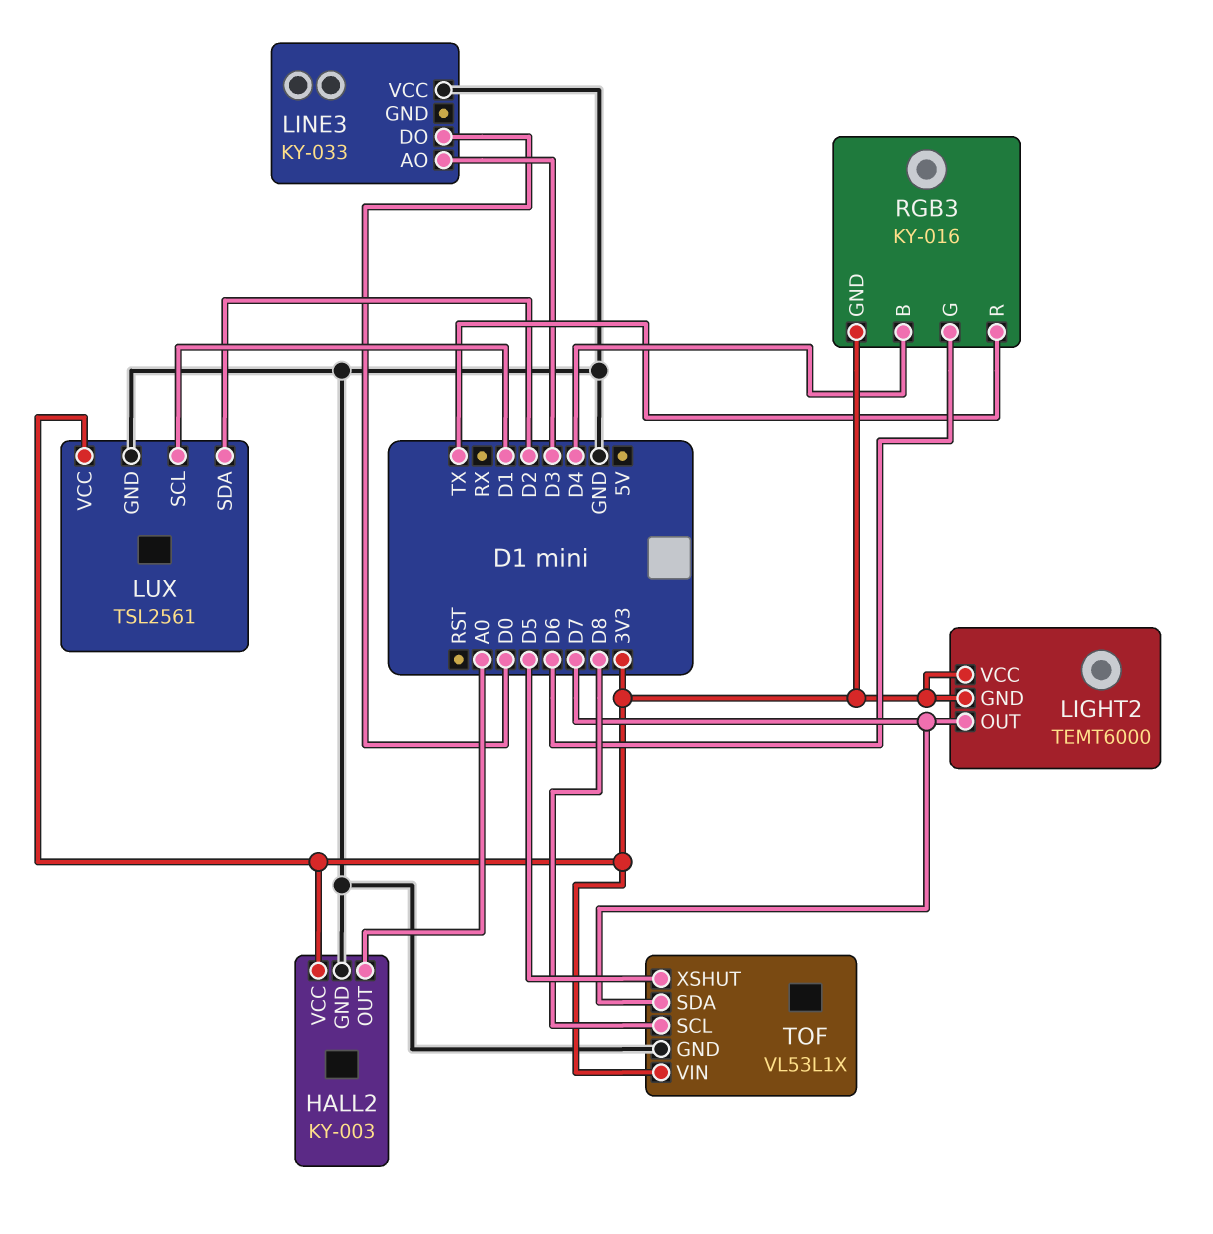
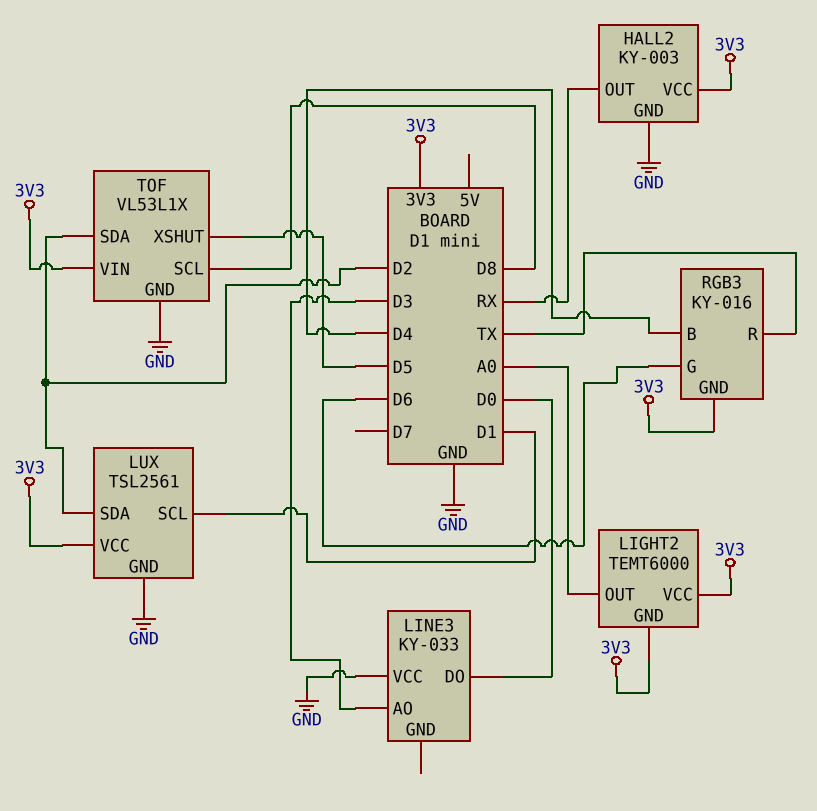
HALL2 pin OUT: A0 -> RX
LIGHT2 pin OUT: D7 -> A0
TOF pin SDA: D7 -> D2

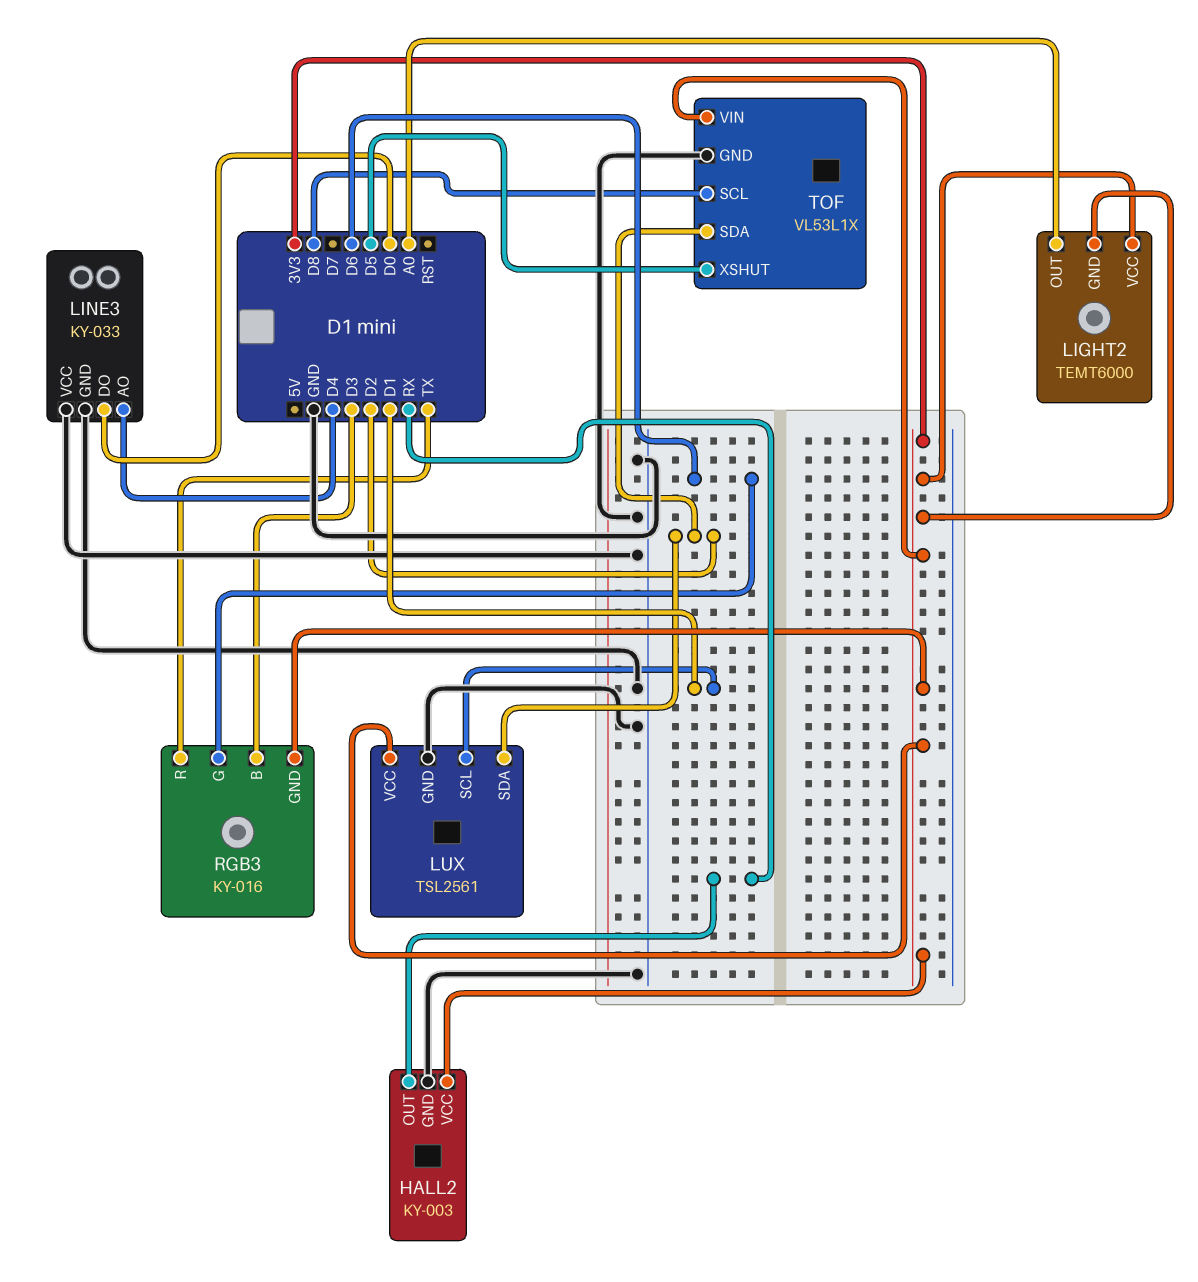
LINE3 pin AO: D3 -> D4
LINE3 pin GND: none -> GND
RGB3 pin B: D4 -> D3

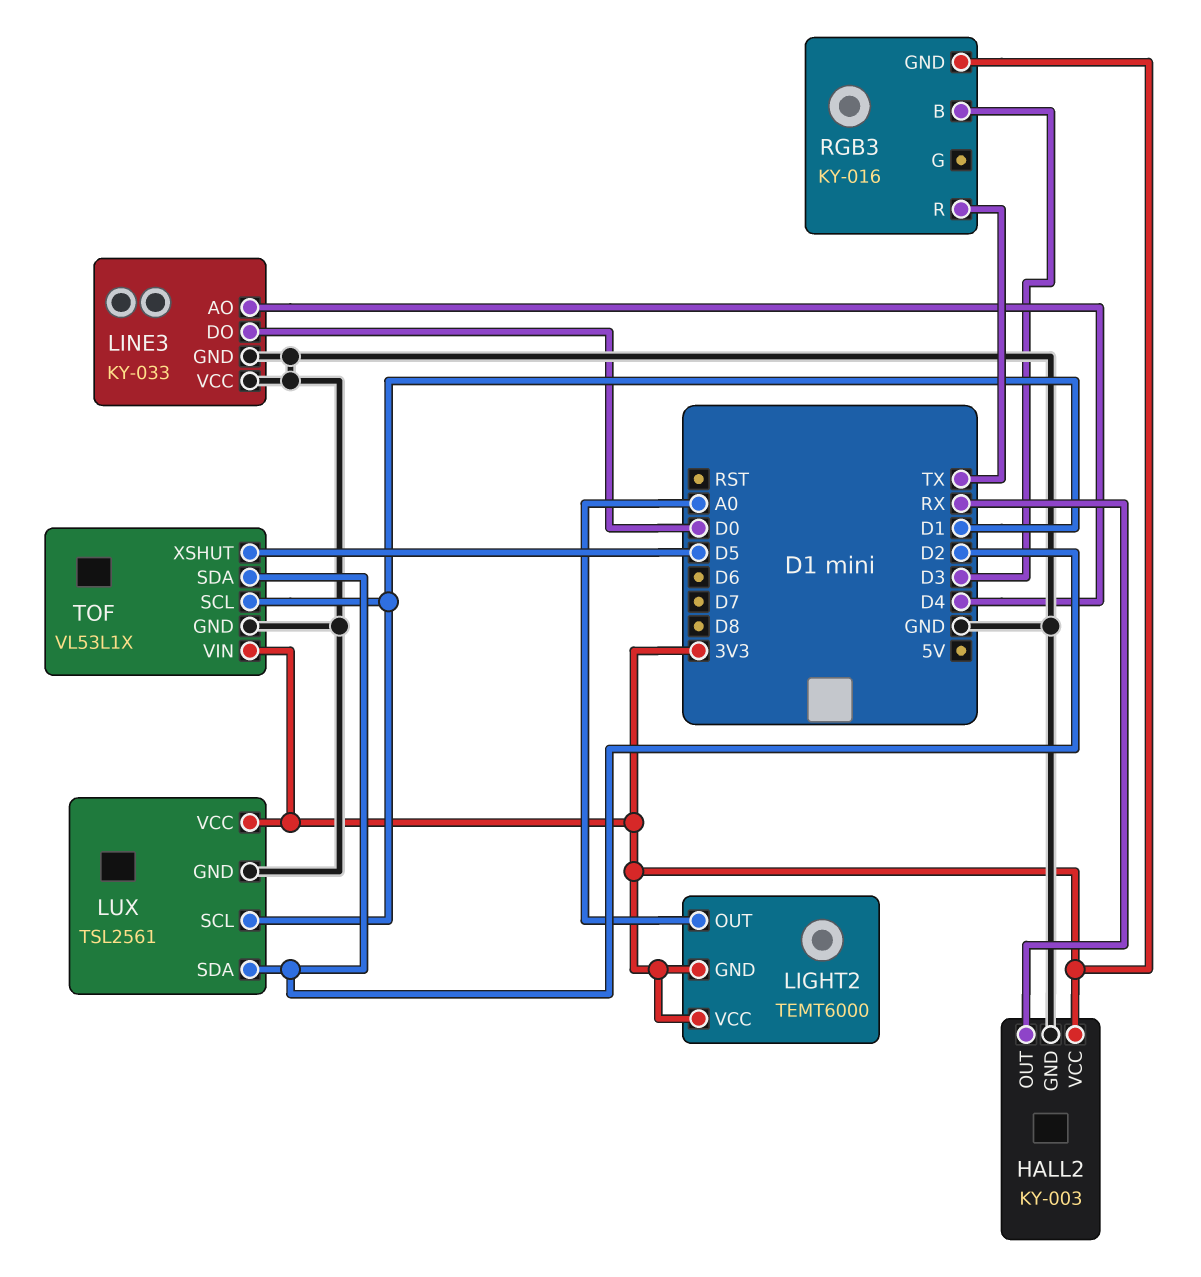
RGB3 pin G: D6 -> none
TOF pin SCL: D8 -> D1

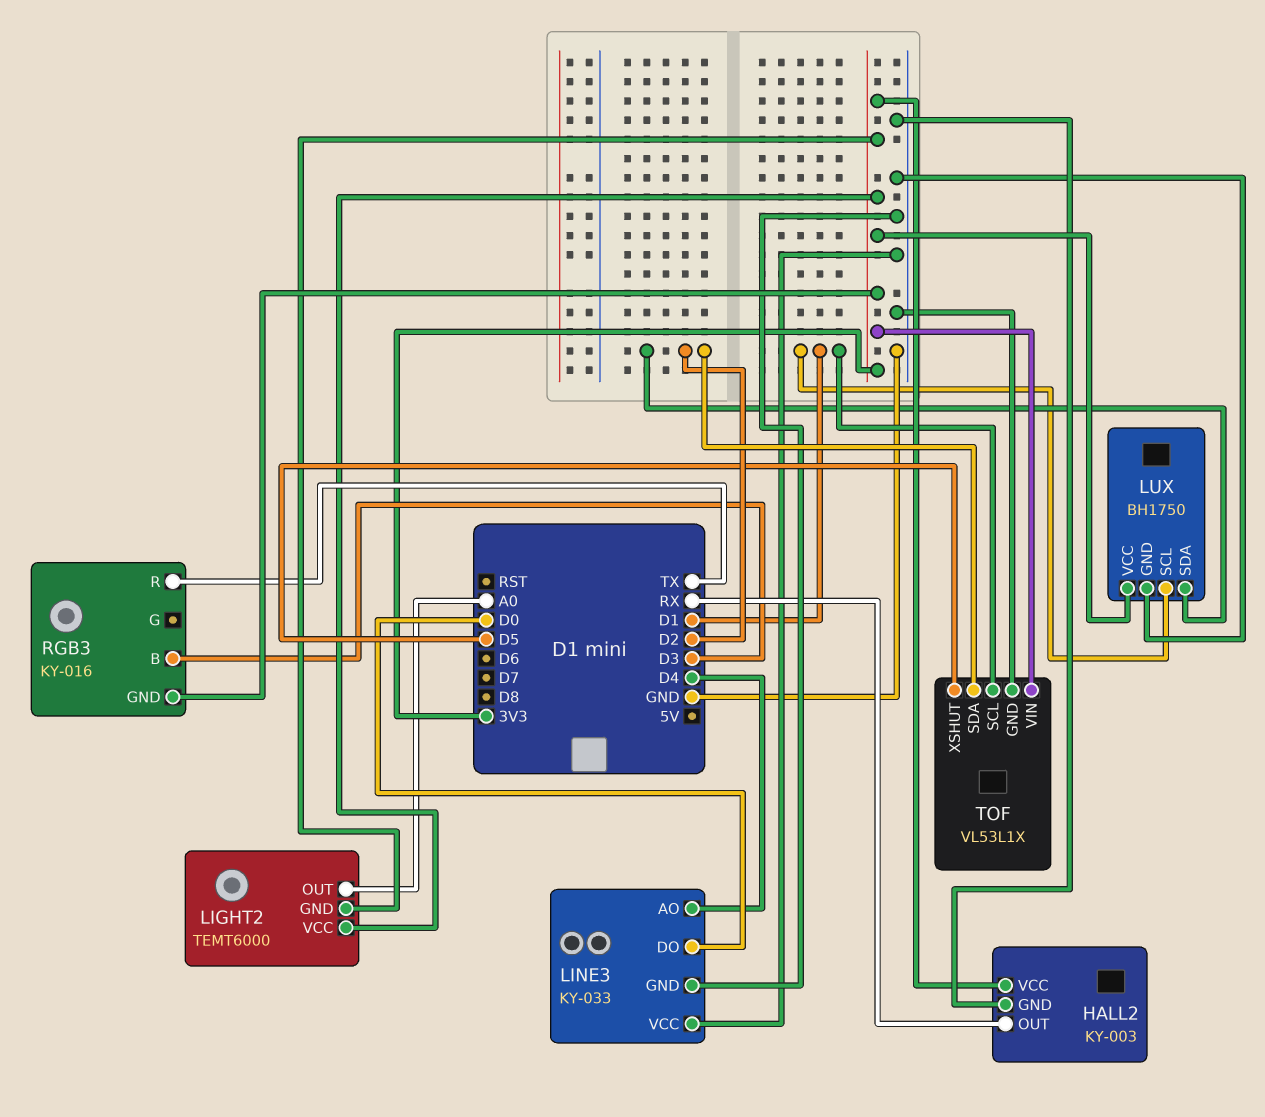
LUX: TSL2561 -> BH1750

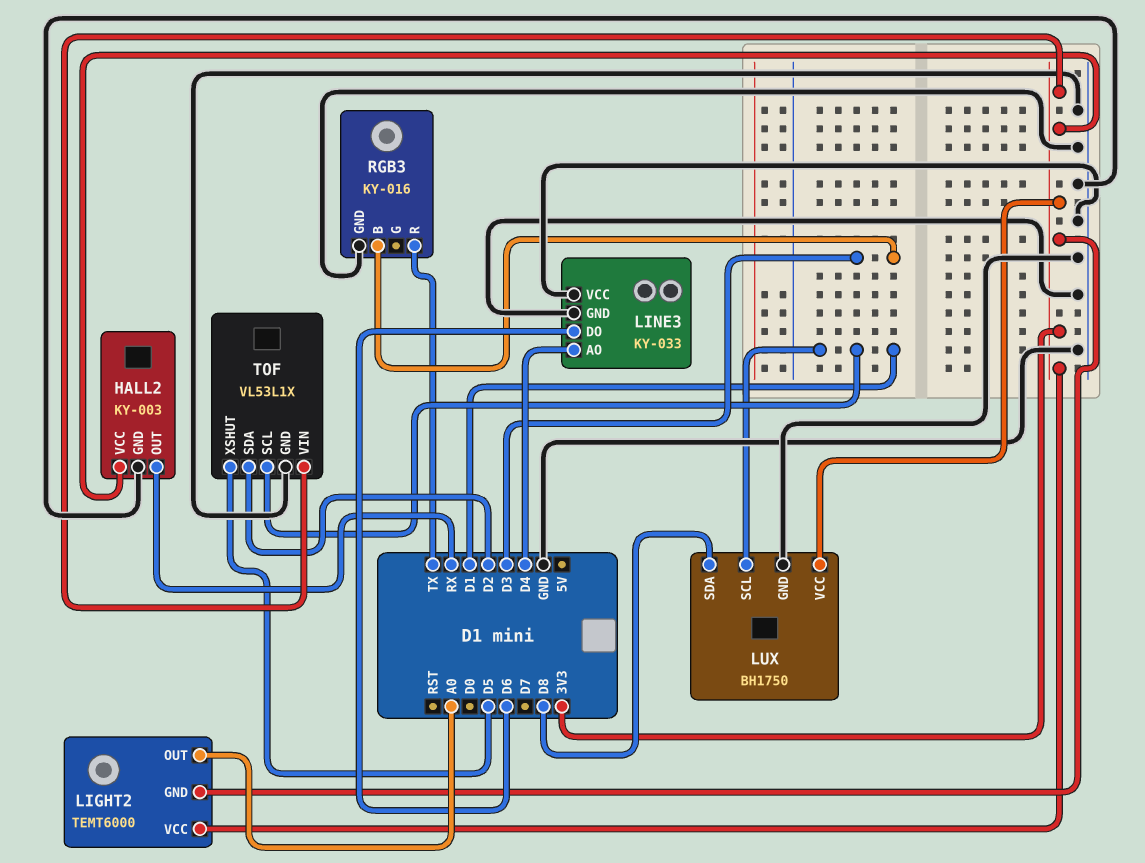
LINE3 pin DO: D0 -> D6
LUX pin SDA: D2 -> D8
RGB3 pin GND: 3V3 -> GND

